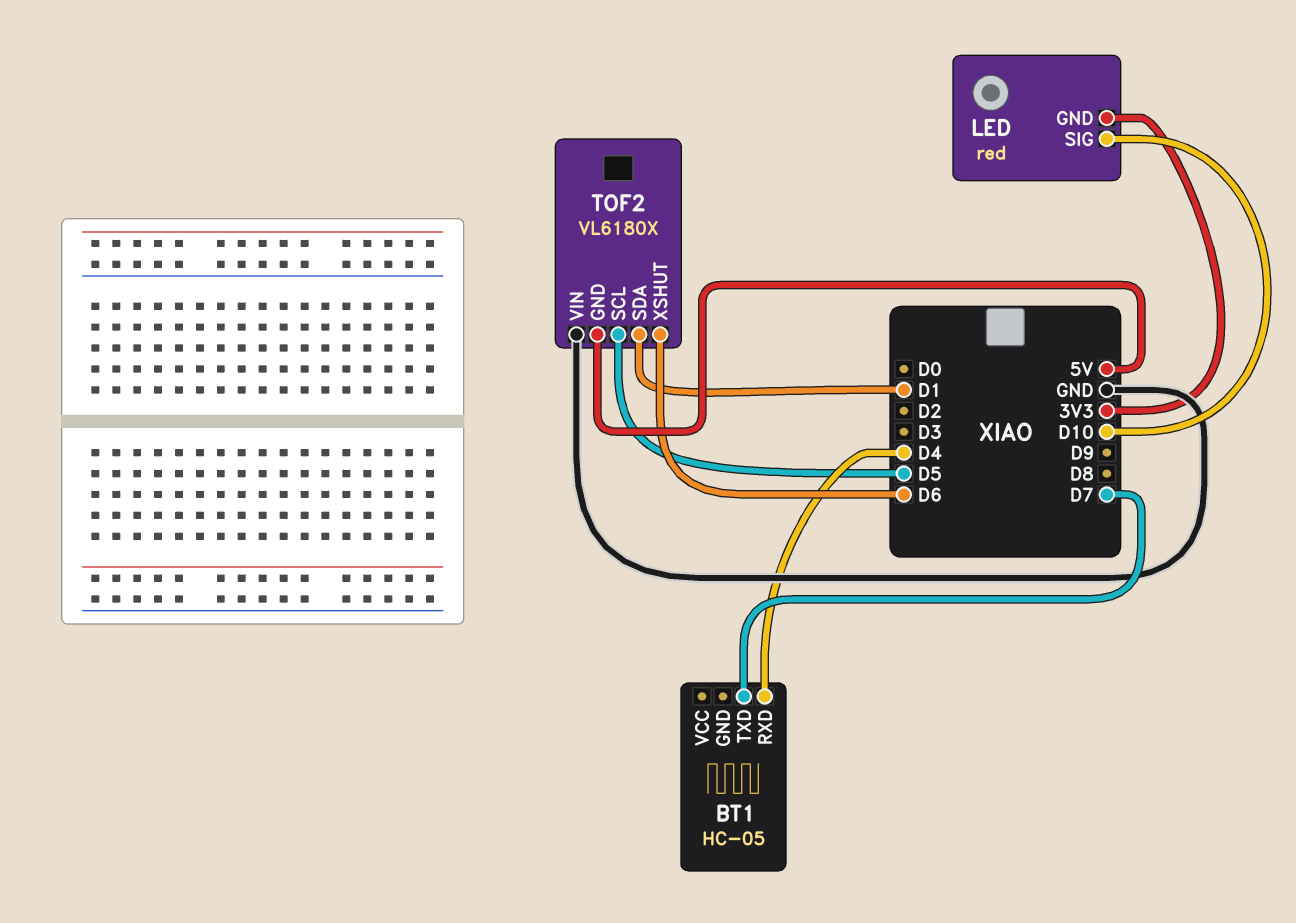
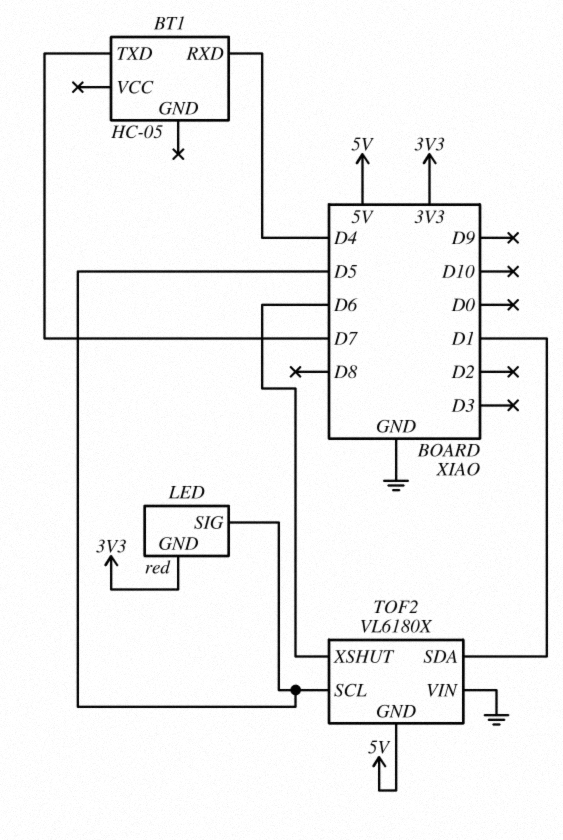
LED pin SIG: D10 -> D5

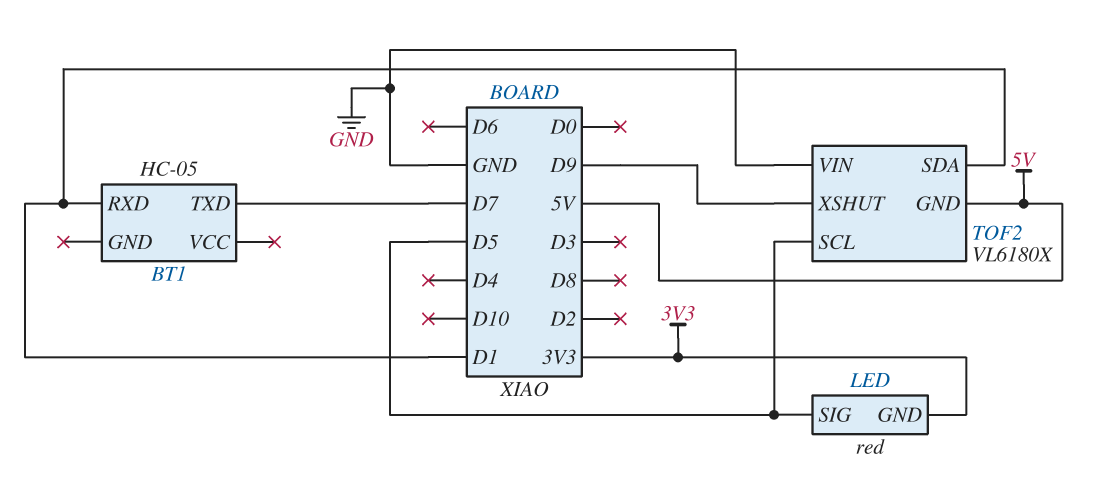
BT1 pin RXD: D4 -> D1
TOF2 pin XSHUT: D6 -> D9

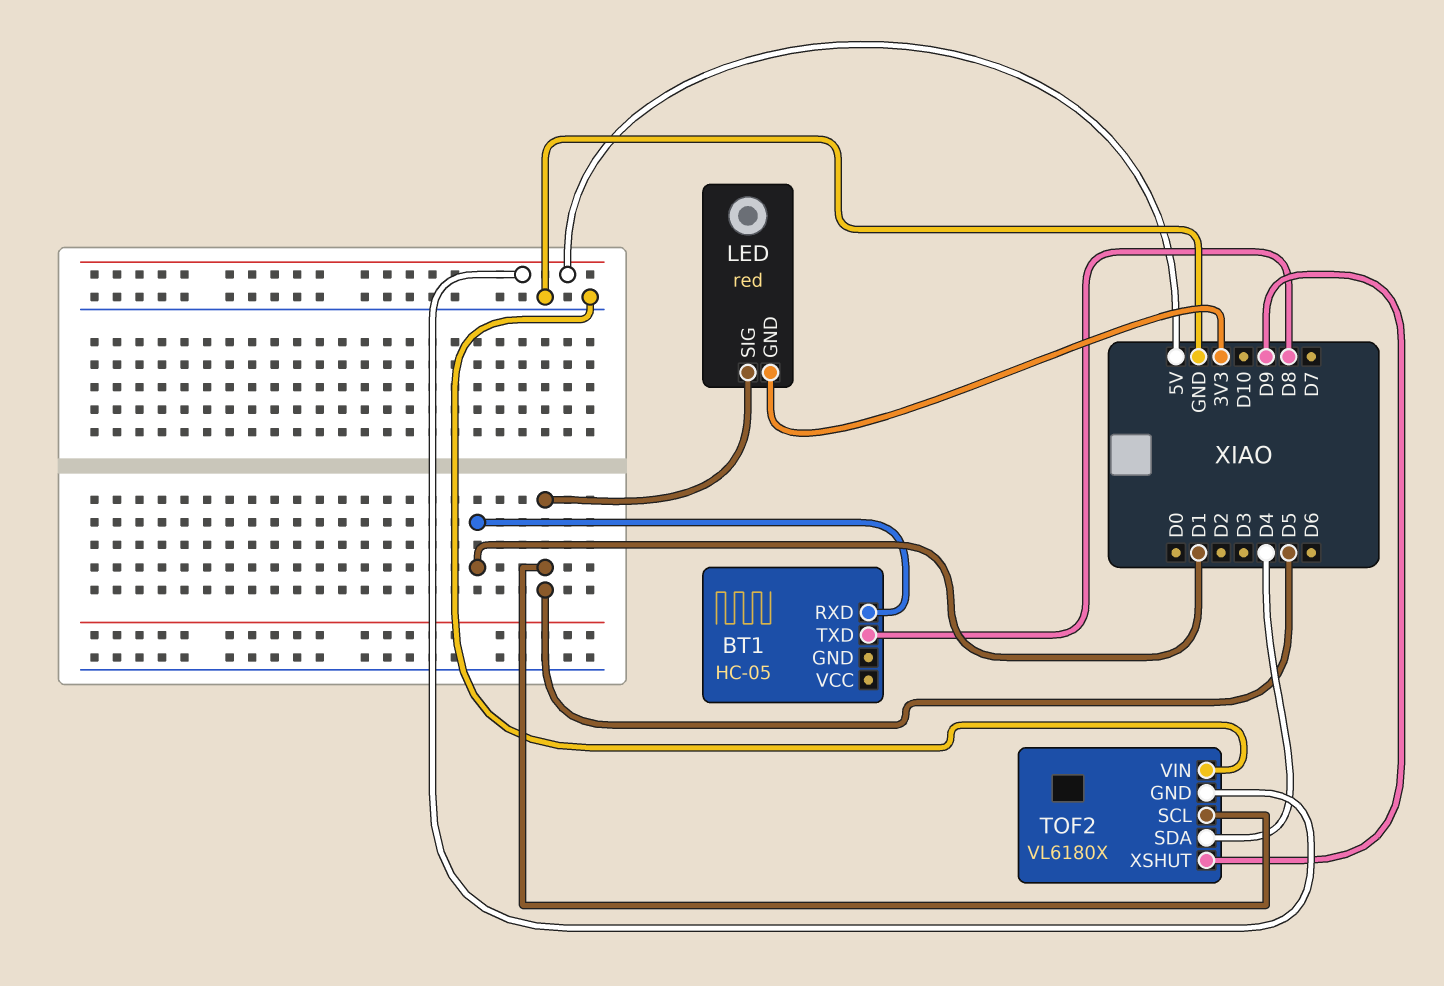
BT1 pin TXD: D7 -> D8
TOF2 pin SDA: D1 -> D4

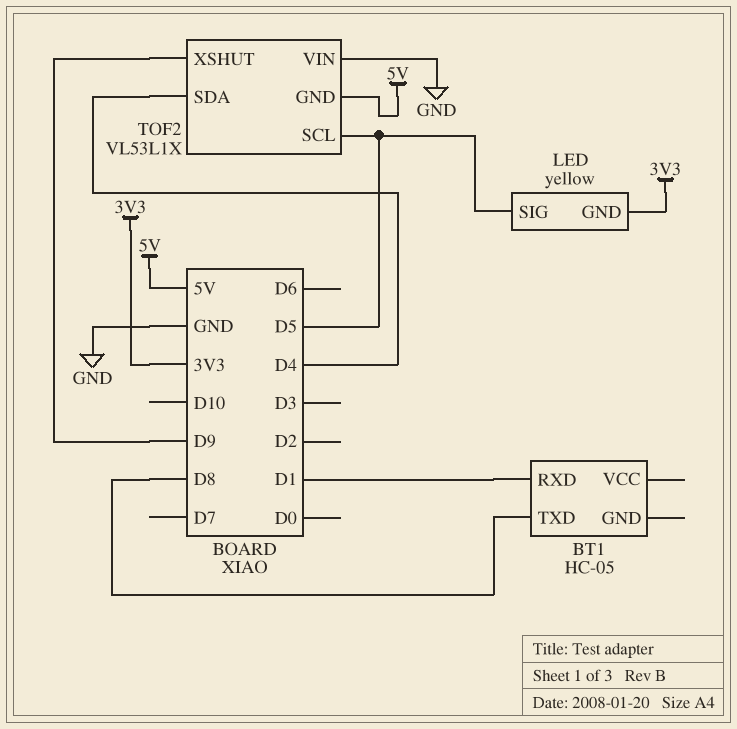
LED: red -> yellow
TOF2: VL6180X -> VL53L1X

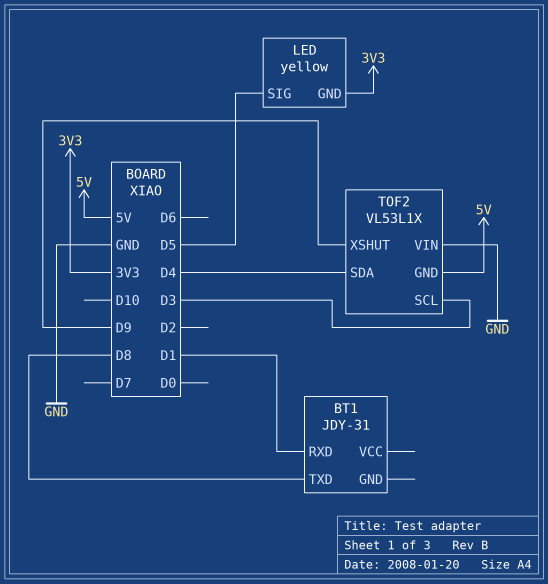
BT1: HC-05 -> JDY-31
TOF2 pin SCL: D5 -> D3

